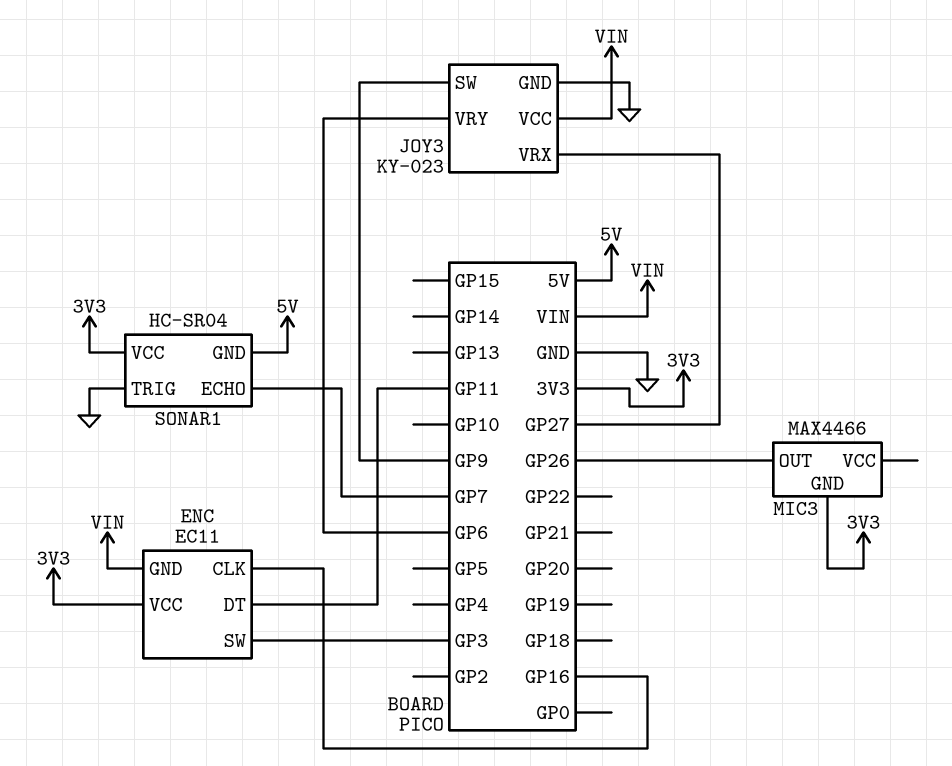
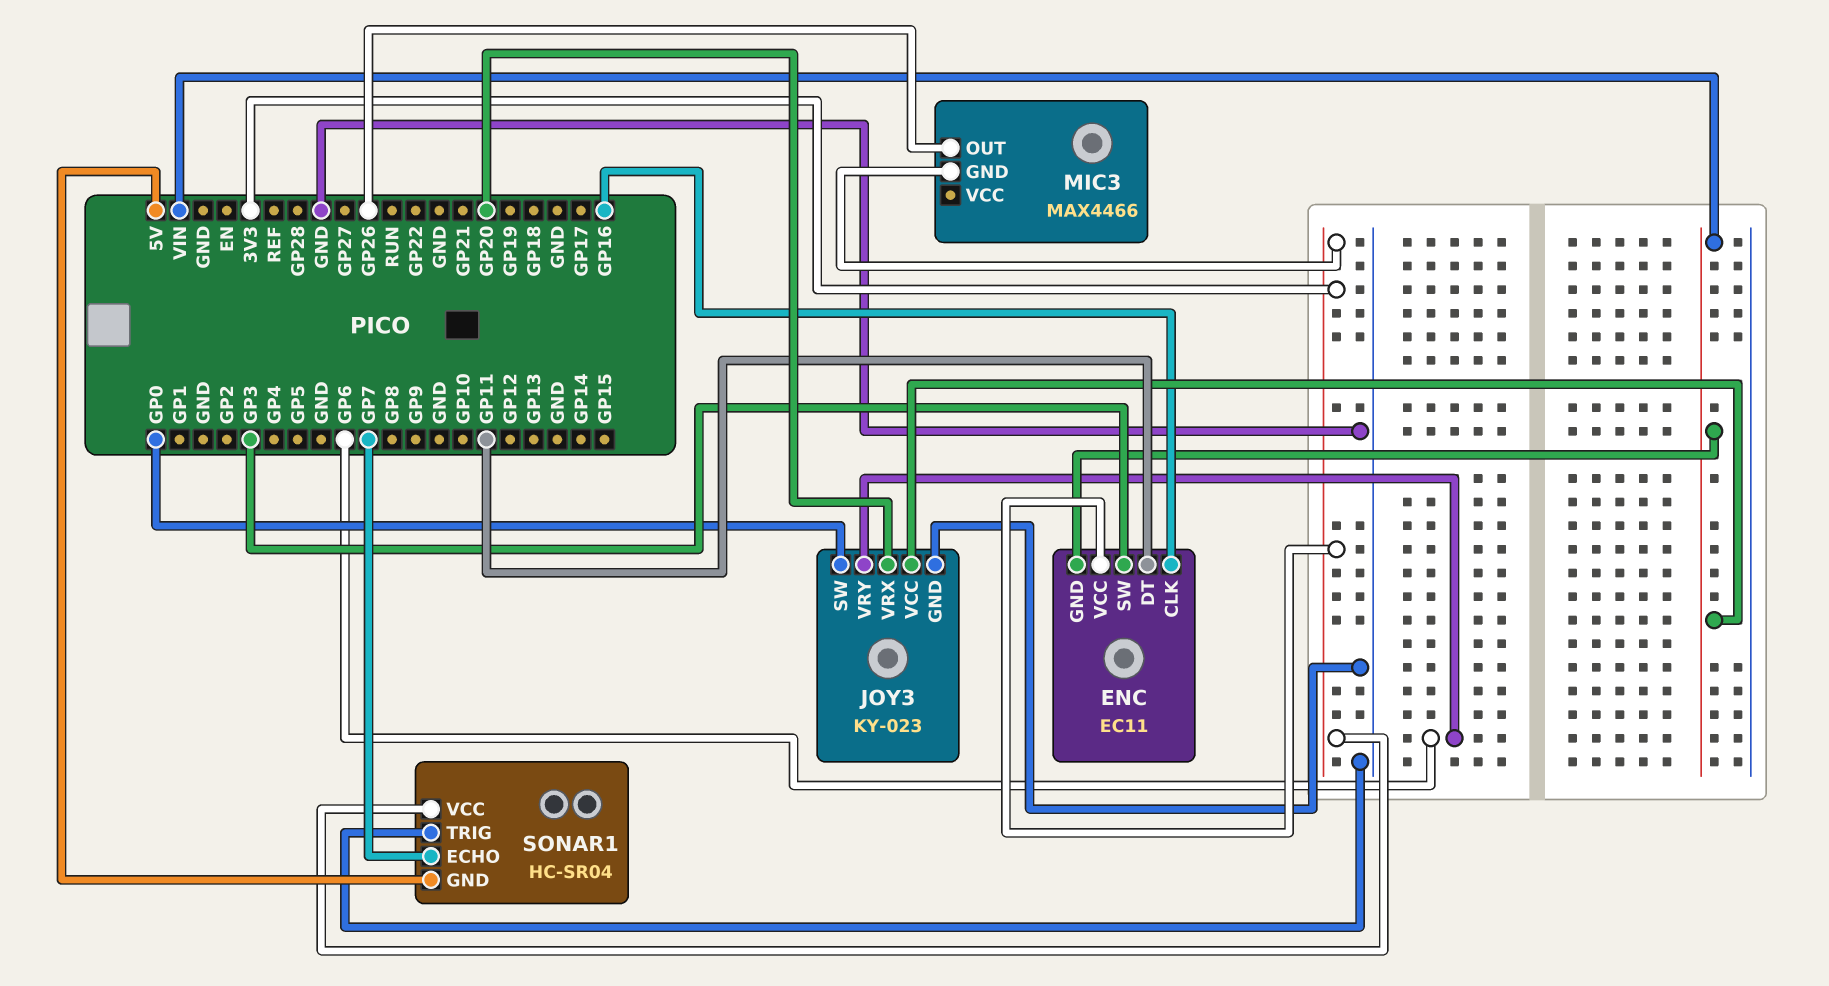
JOY3 pin SW: GP9 -> GP0
JOY3 pin VRX: GP27 -> GP20

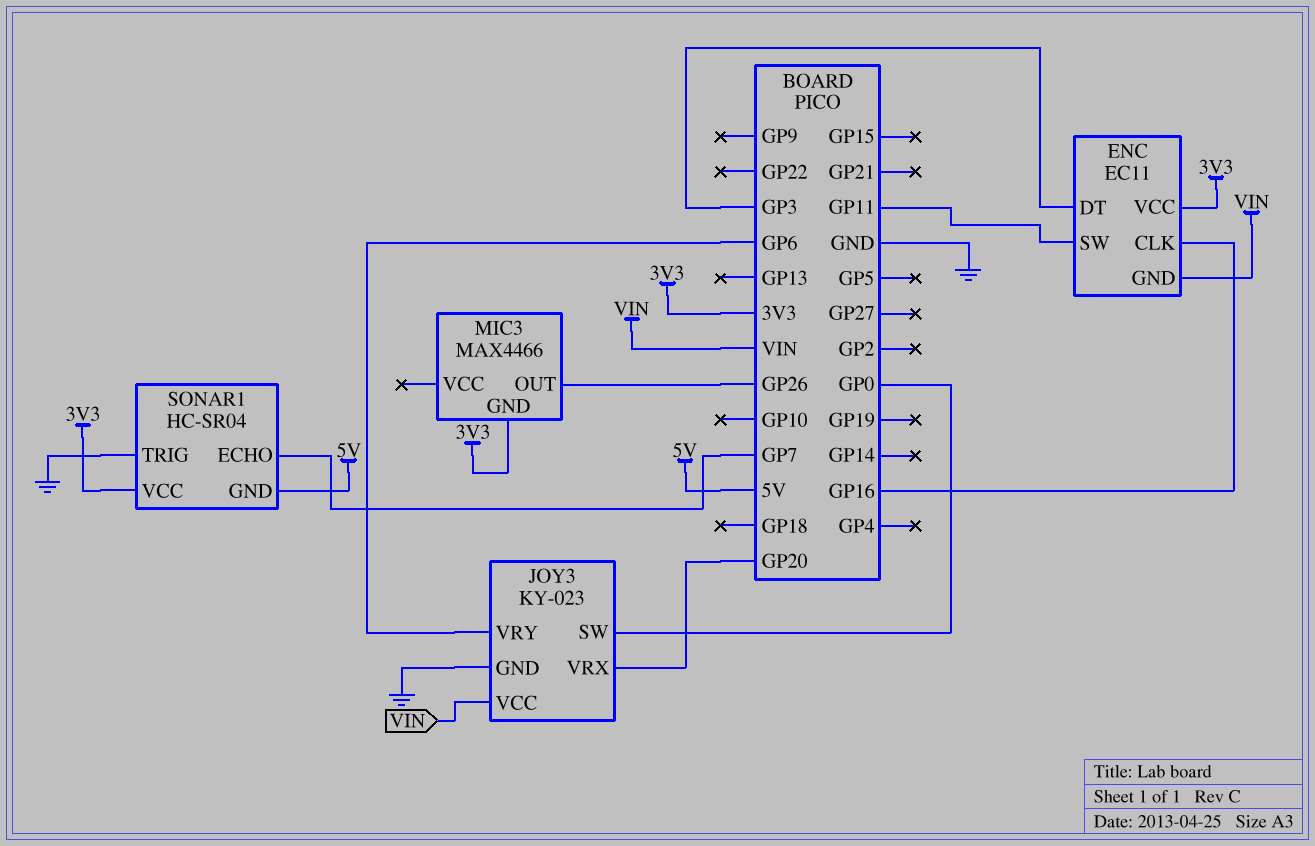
ENC pin DT: GP11 -> GP3
ENC pin SW: GP3 -> GP11

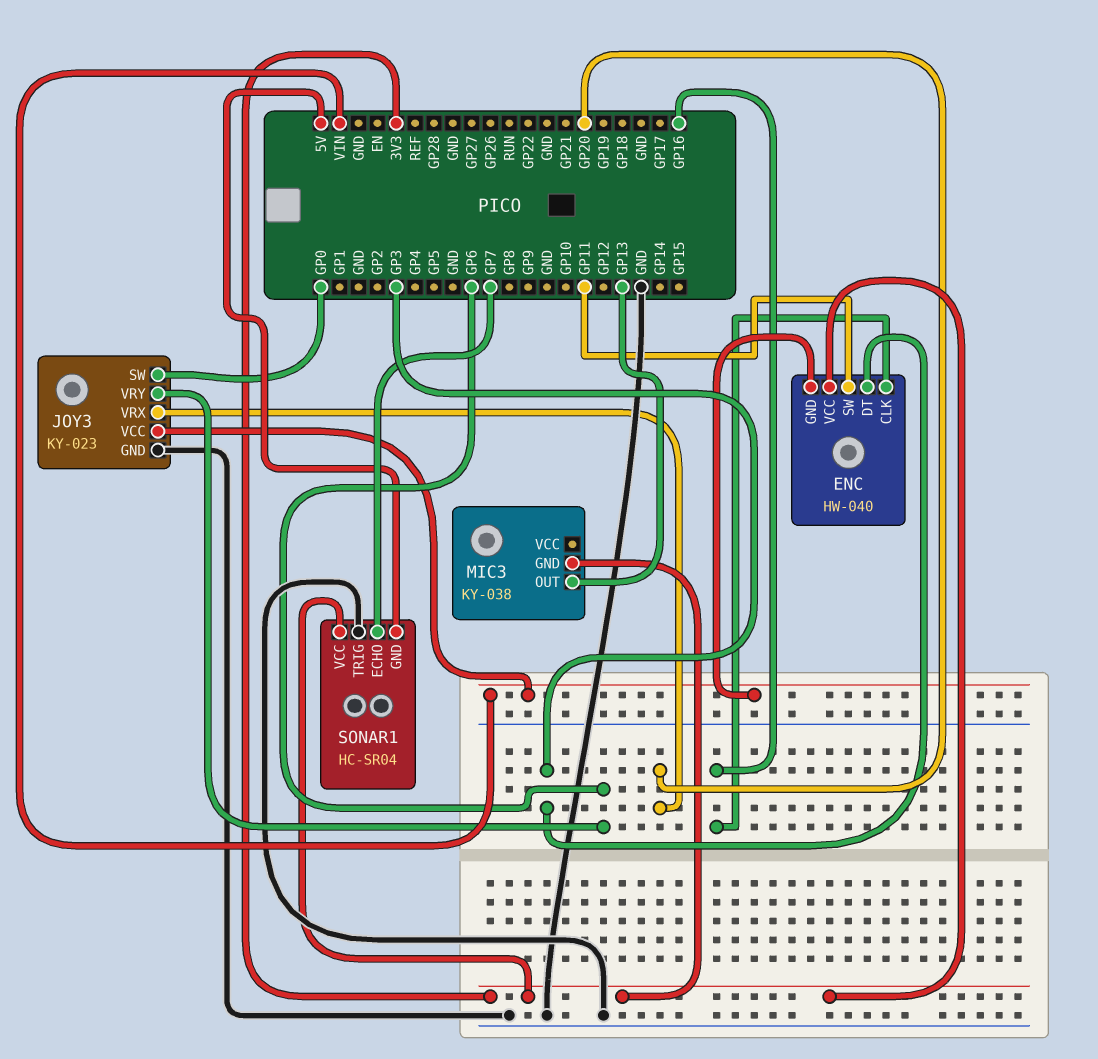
ENC: EC11 -> HW-040
MIC3: MAX4466 -> KY-038
MIC3 pin OUT: GP26 -> GP13

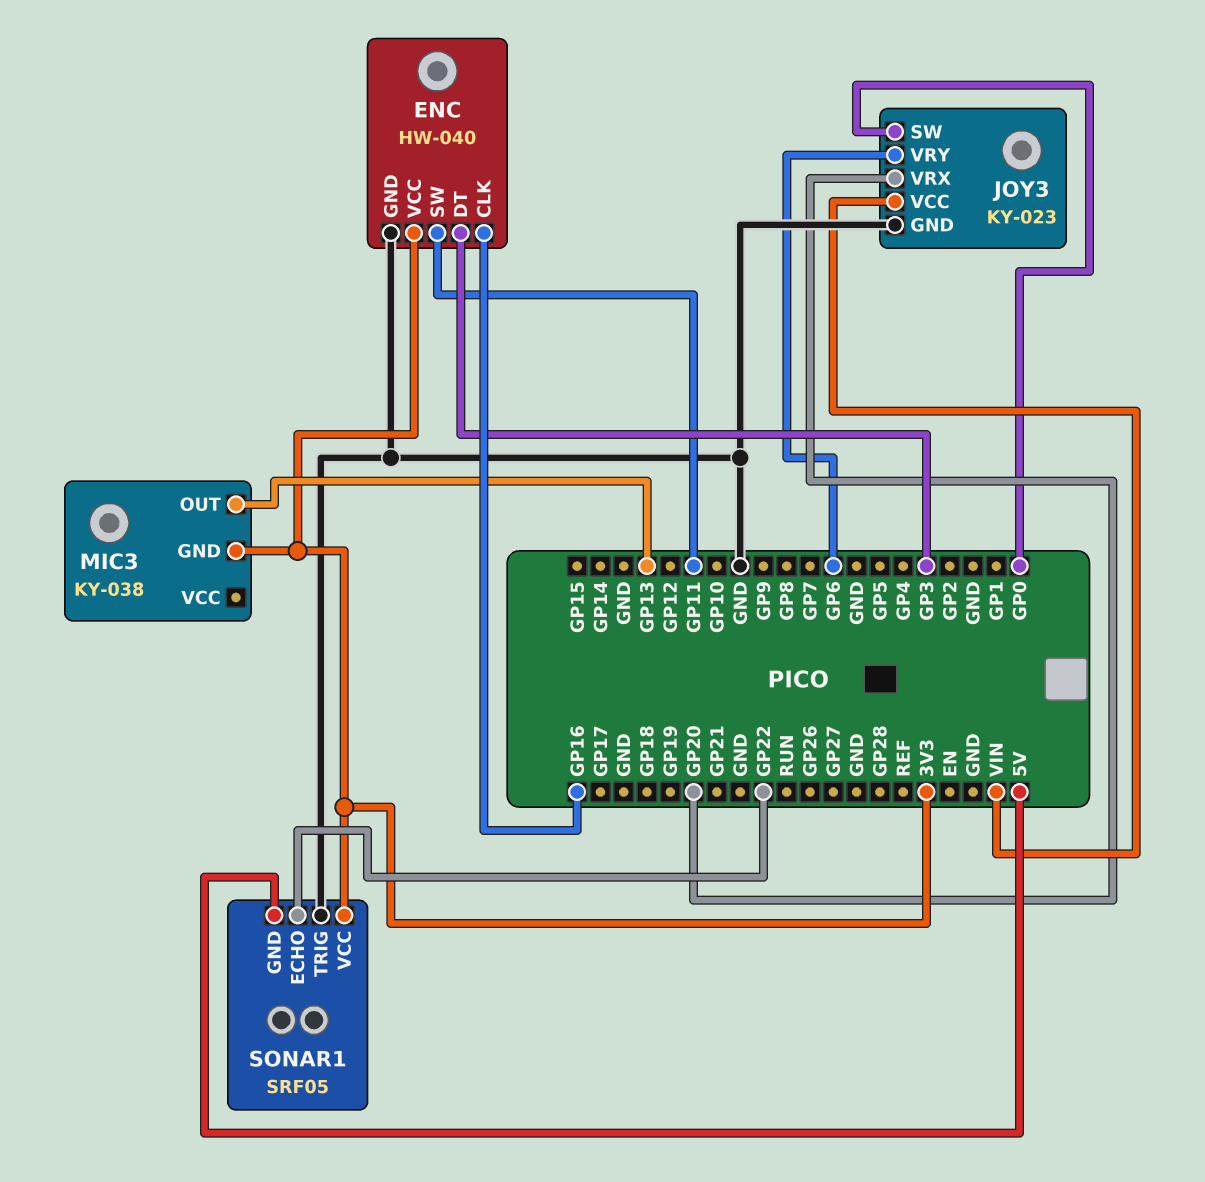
ENC pin GND: VIN -> GND
SONAR1: HC-SR04 -> SRF05
SONAR1 pin ECHO: GP7 -> GP22

